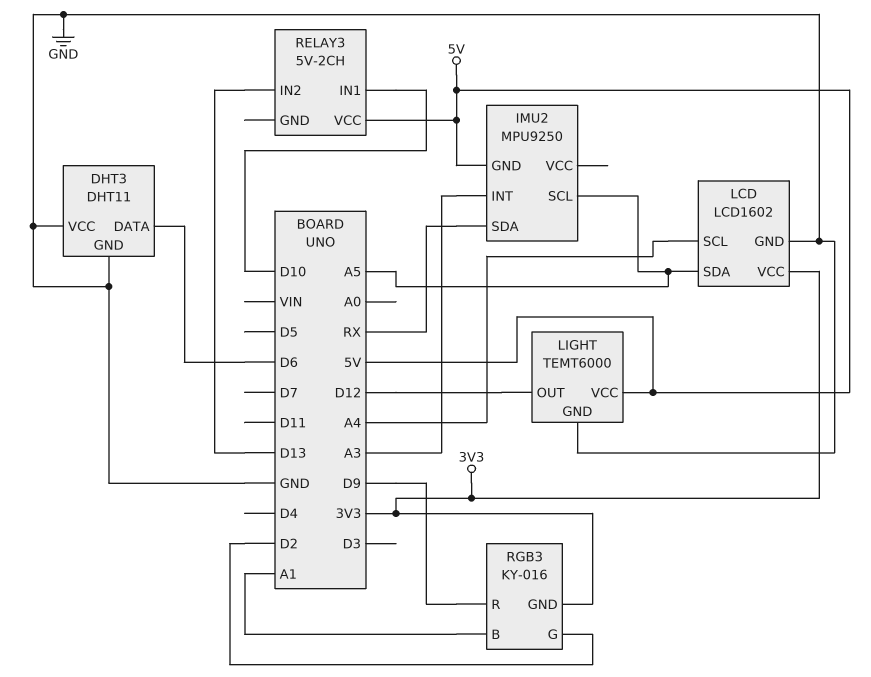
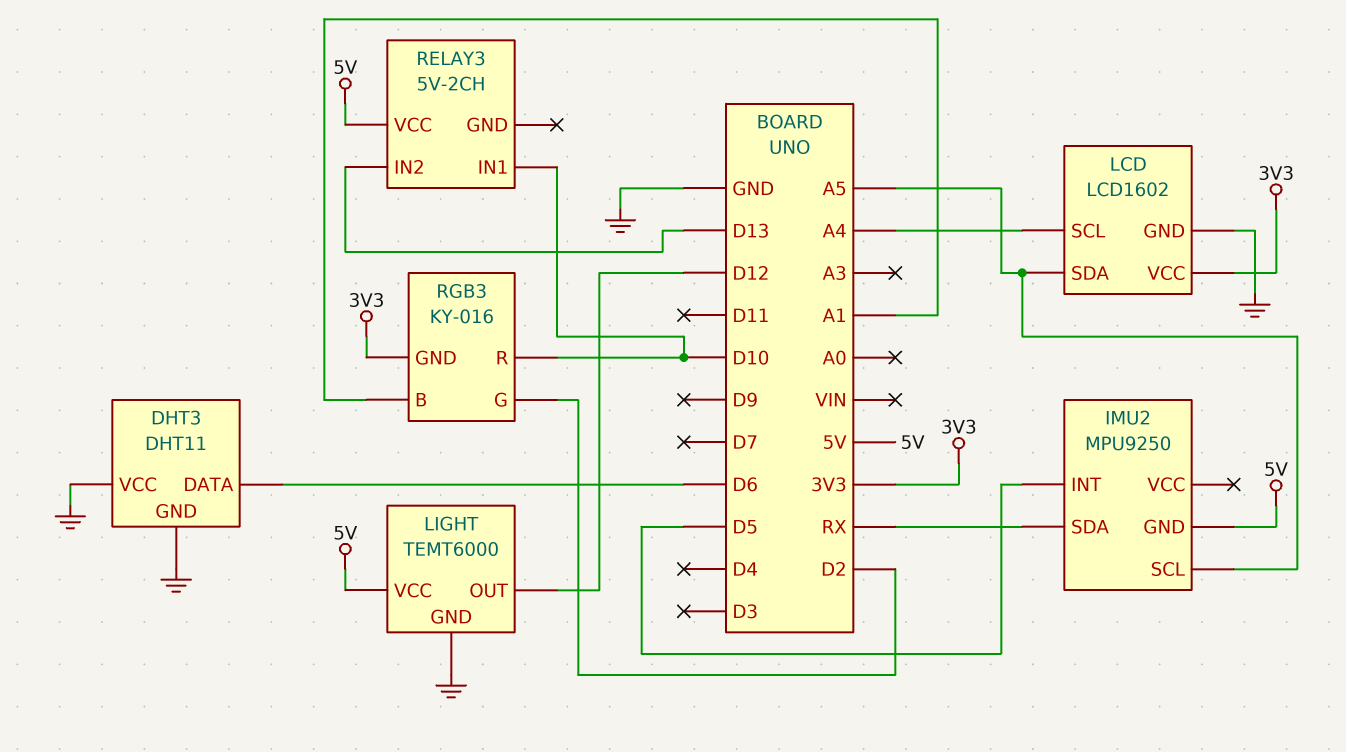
IMU2 pin INT: A3 -> D5
RGB3 pin R: D9 -> D10

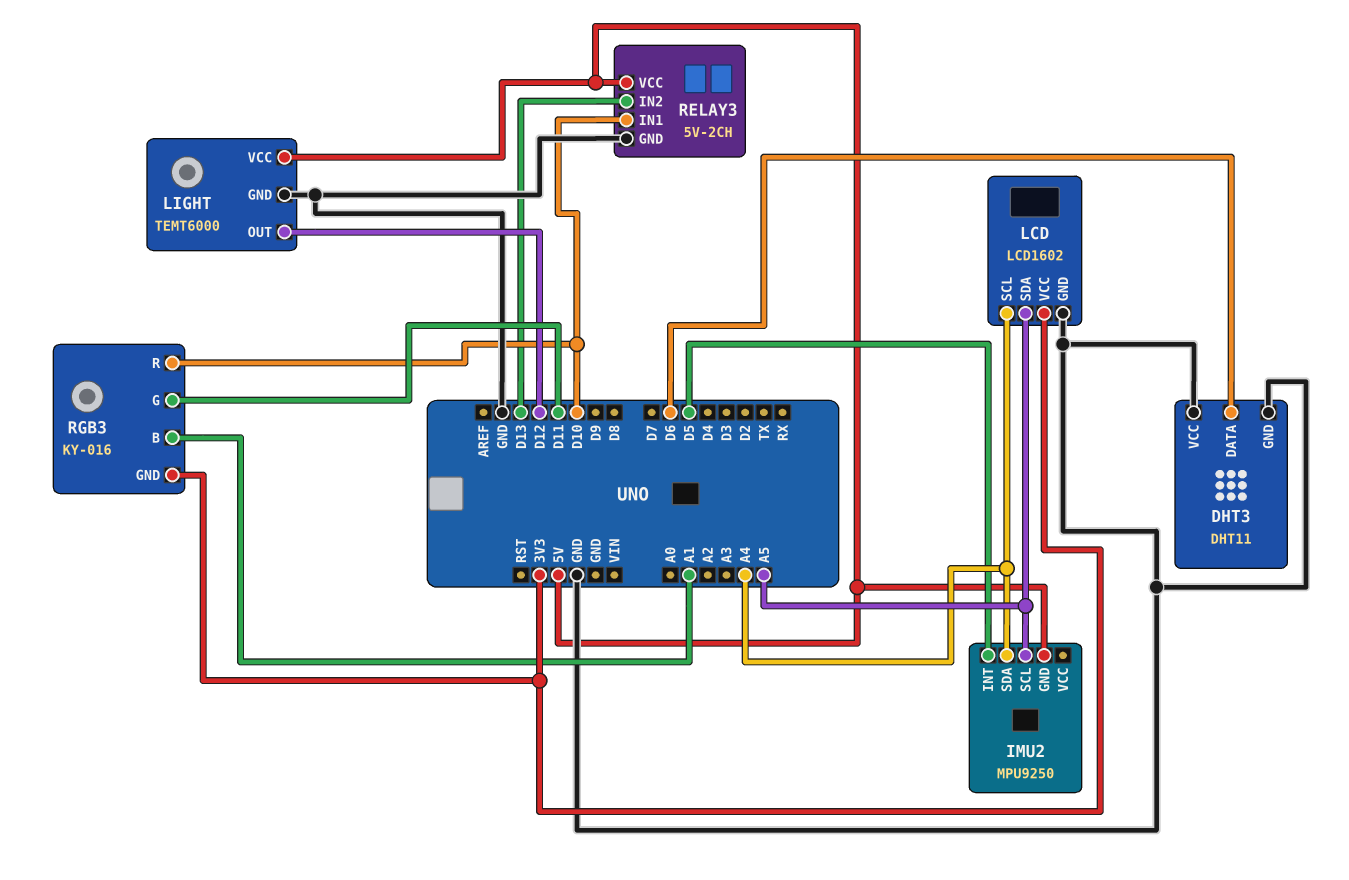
IMU2 pin SDA: RX -> A4
RELAY3 pin GND: none -> GND
RGB3 pin G: D2 -> D11

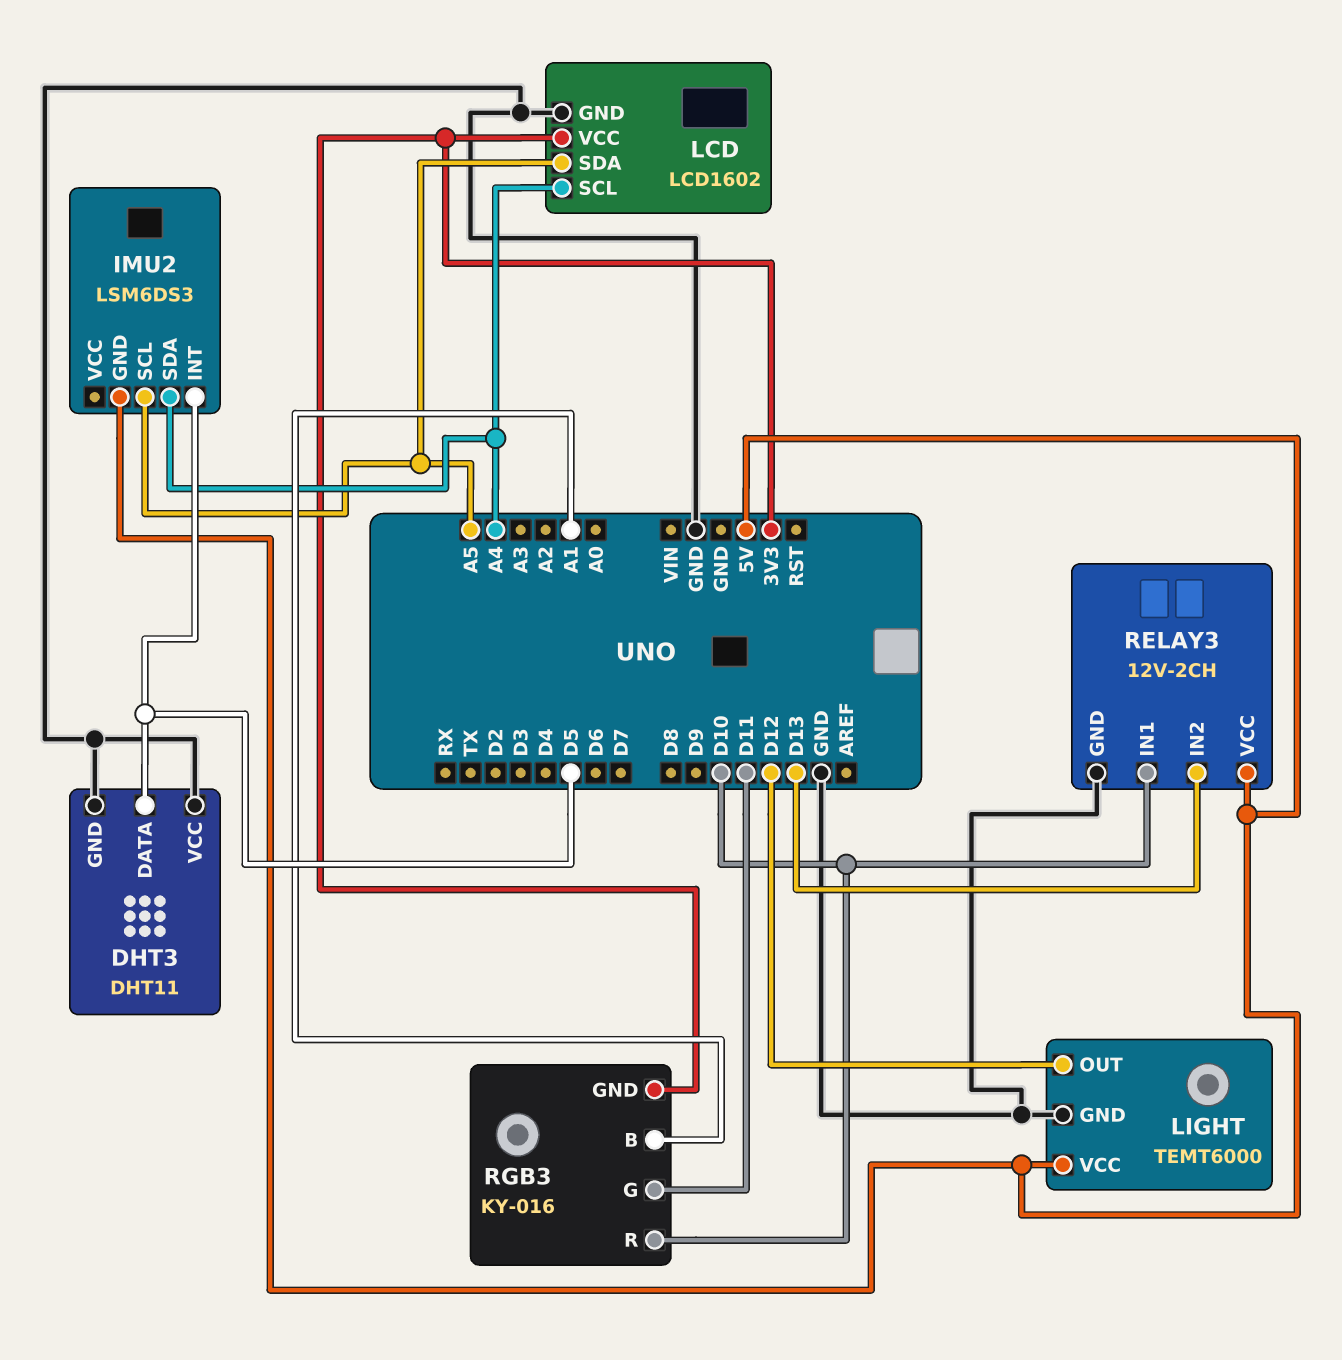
DHT3 pin DATA: D6 -> D5
IMU2: MPU9250 -> LSM6DS3
RELAY3: 5V-2CH -> 12V-2CH

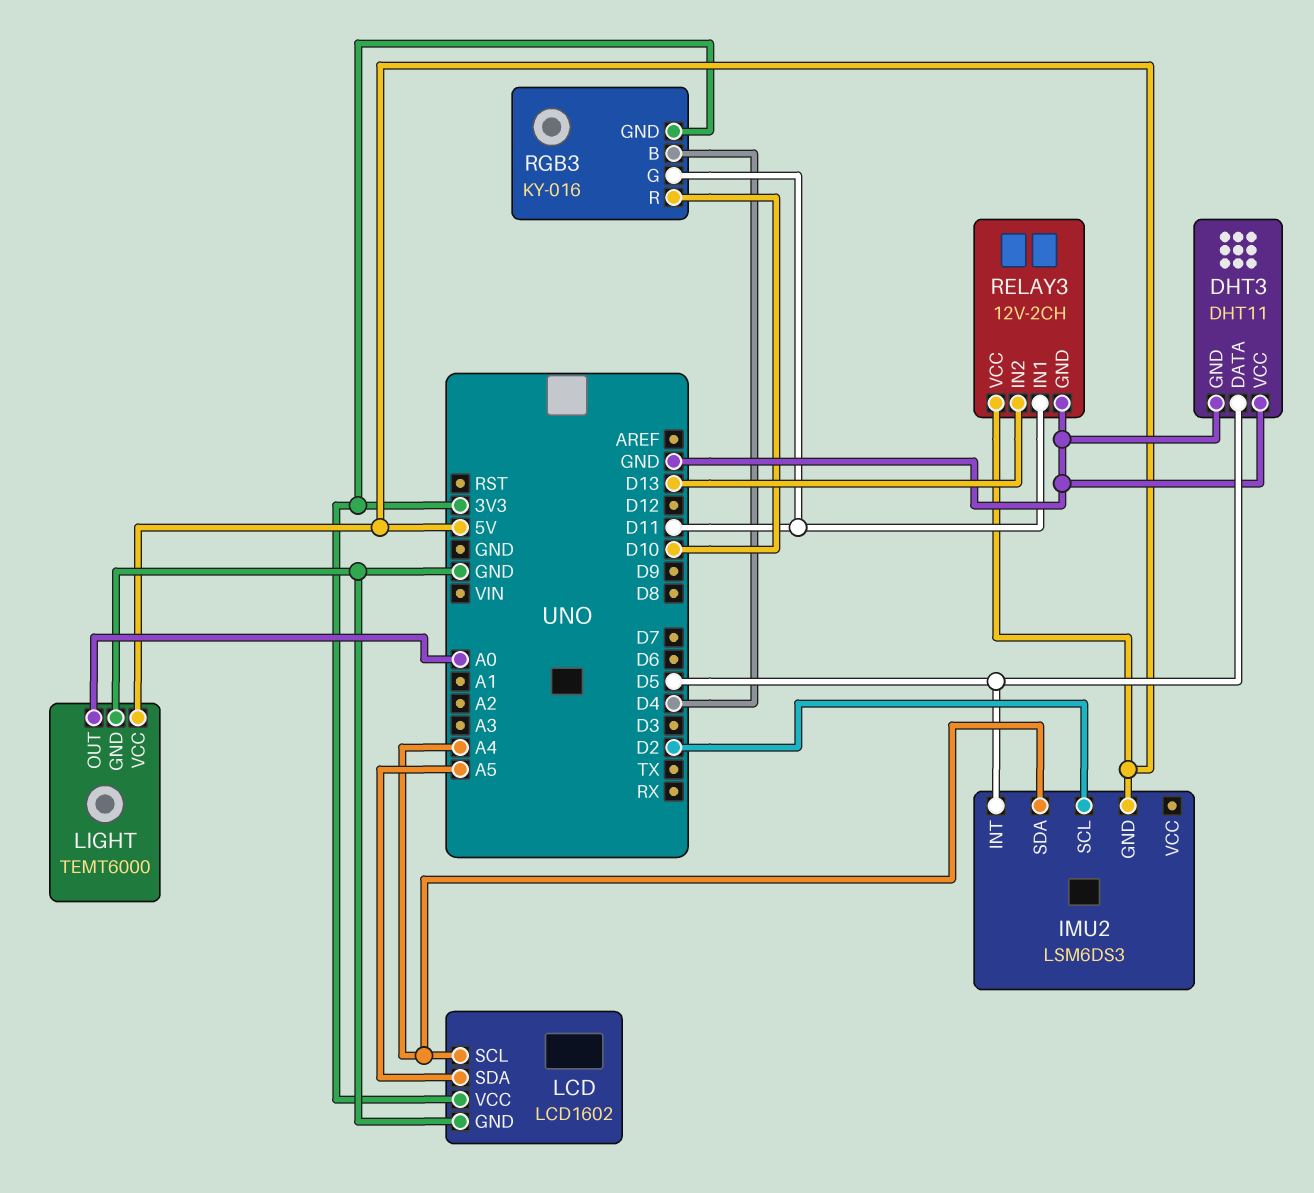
IMU2 pin SCL: A5 -> D2
LIGHT pin OUT: D12 -> A0
RELAY3 pin IN1: D10 -> D11
RGB3 pin B: A1 -> D4

